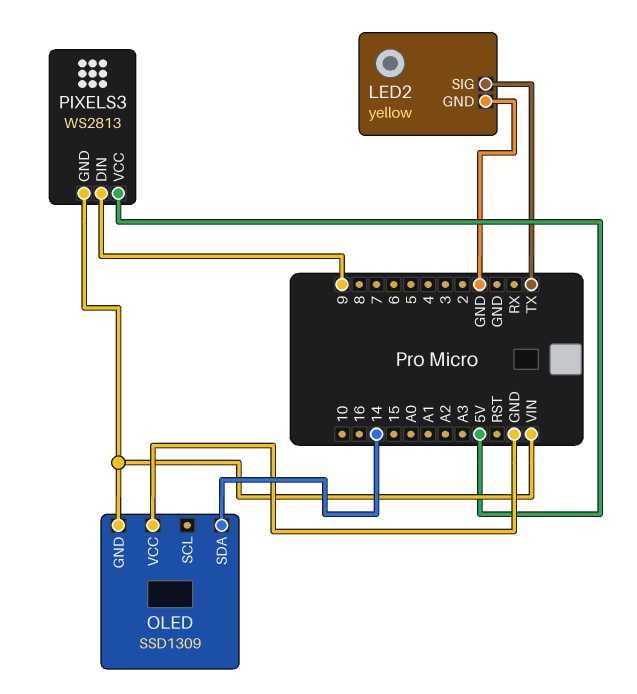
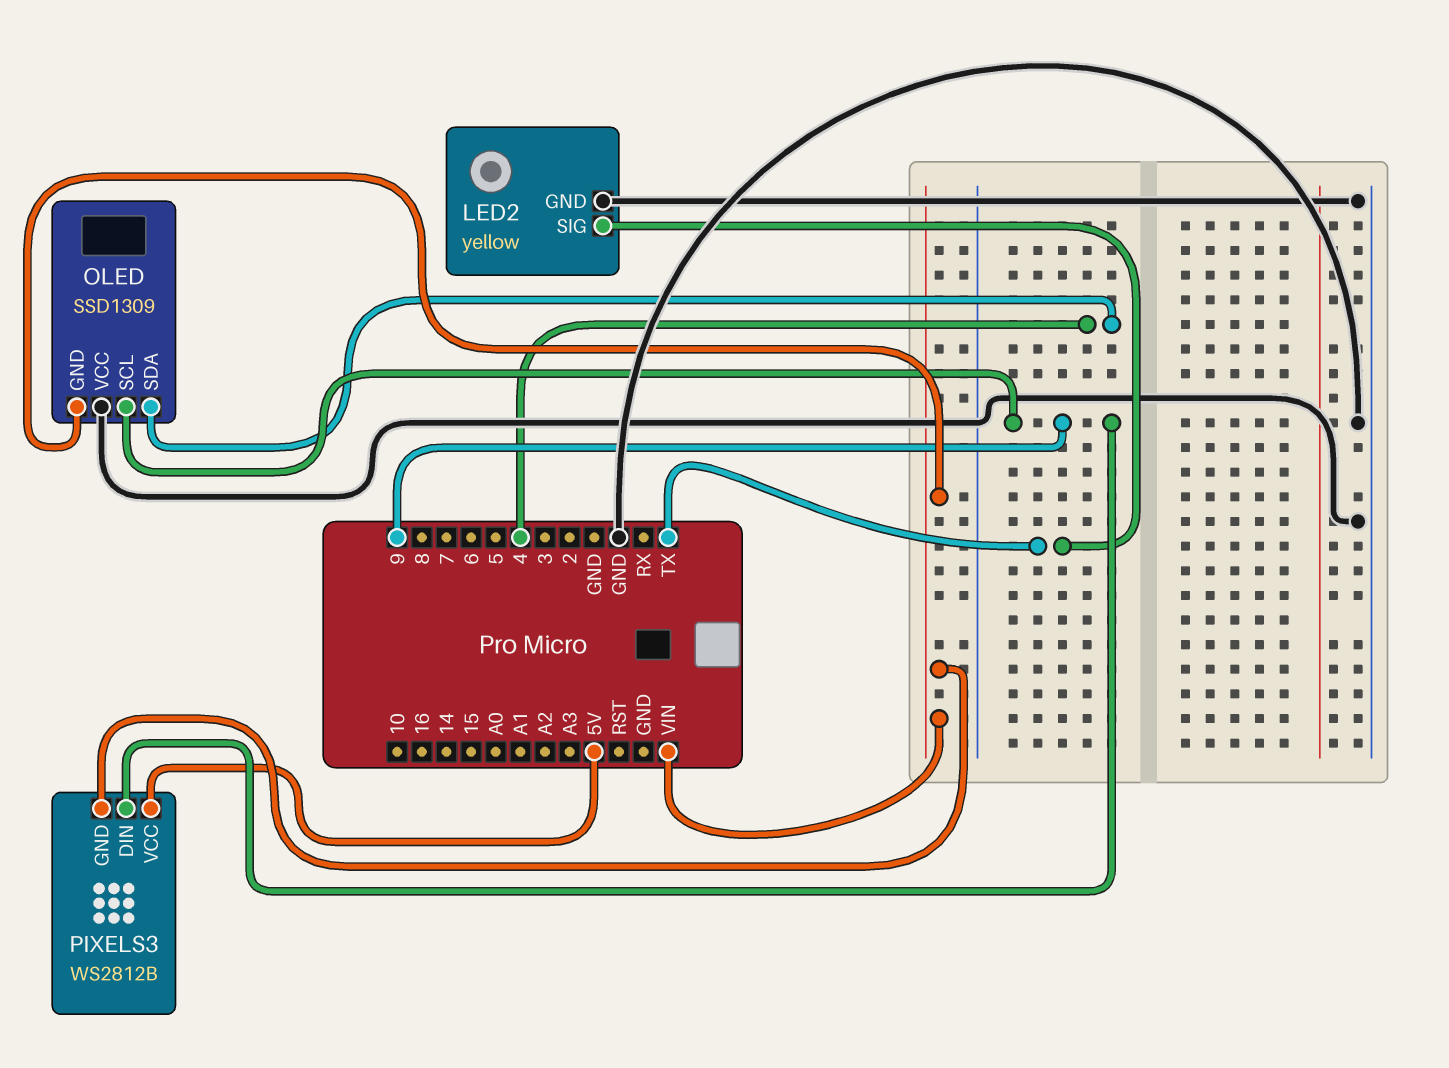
OLED pin SCL: none -> 9
OLED pin SDA: 14 -> 4
PIXELS3: WS2813 -> WS2812B

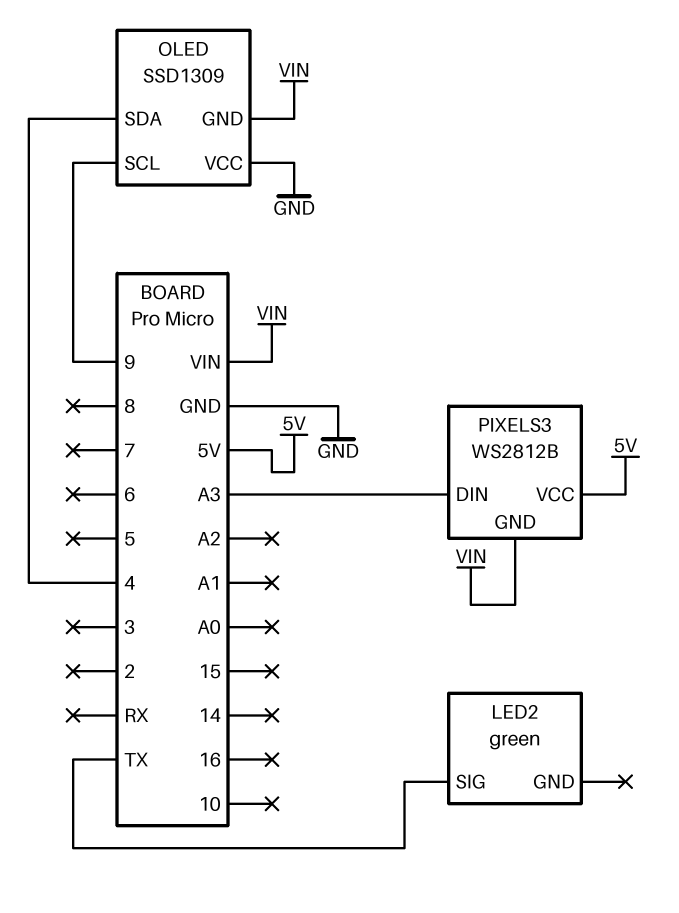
LED2: yellow -> green
LED2 pin GND: GND -> none
PIXELS3 pin DIN: 9 -> A3

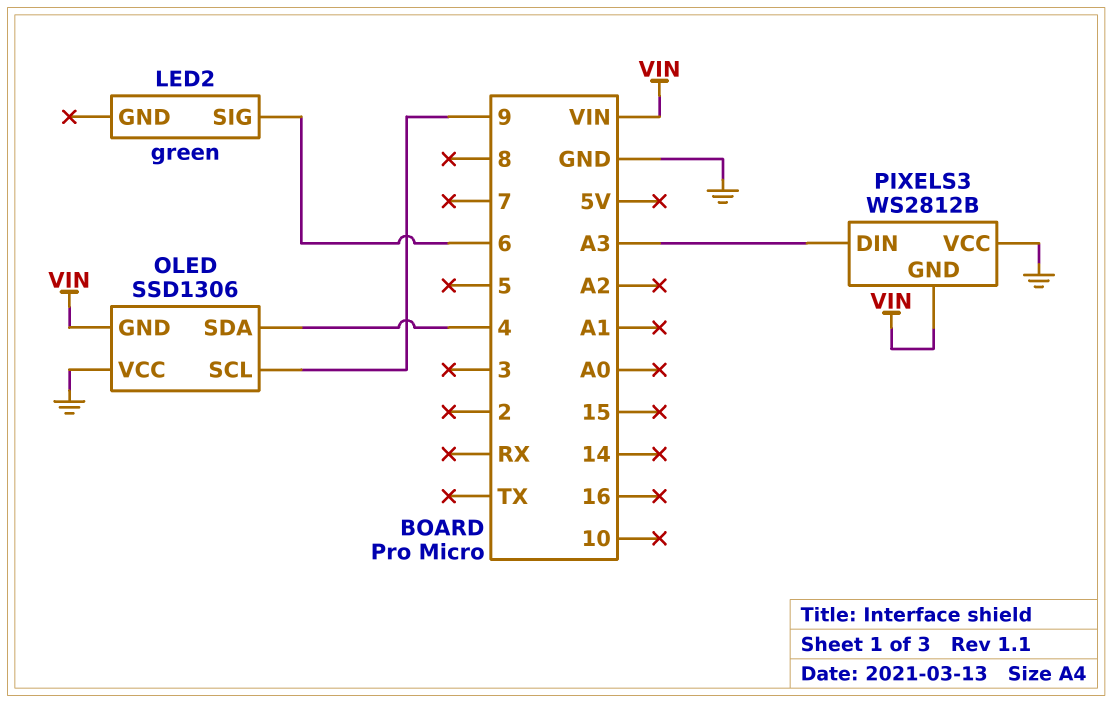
LED2 pin SIG: TX -> 6
OLED: SSD1309 -> SSD1306
PIXELS3 pin VCC: 5V -> GND

